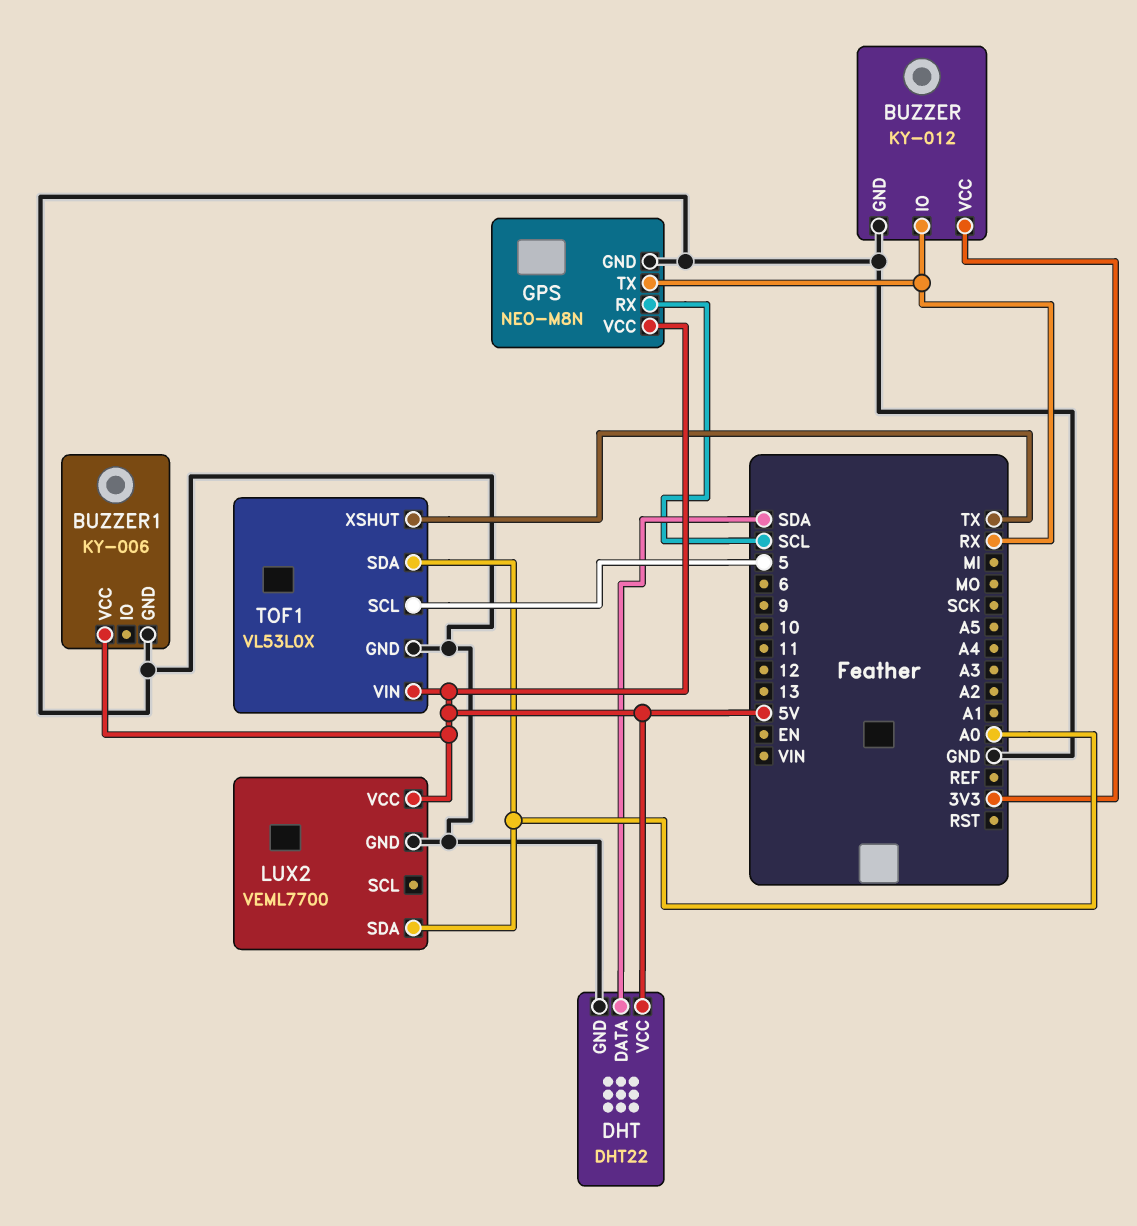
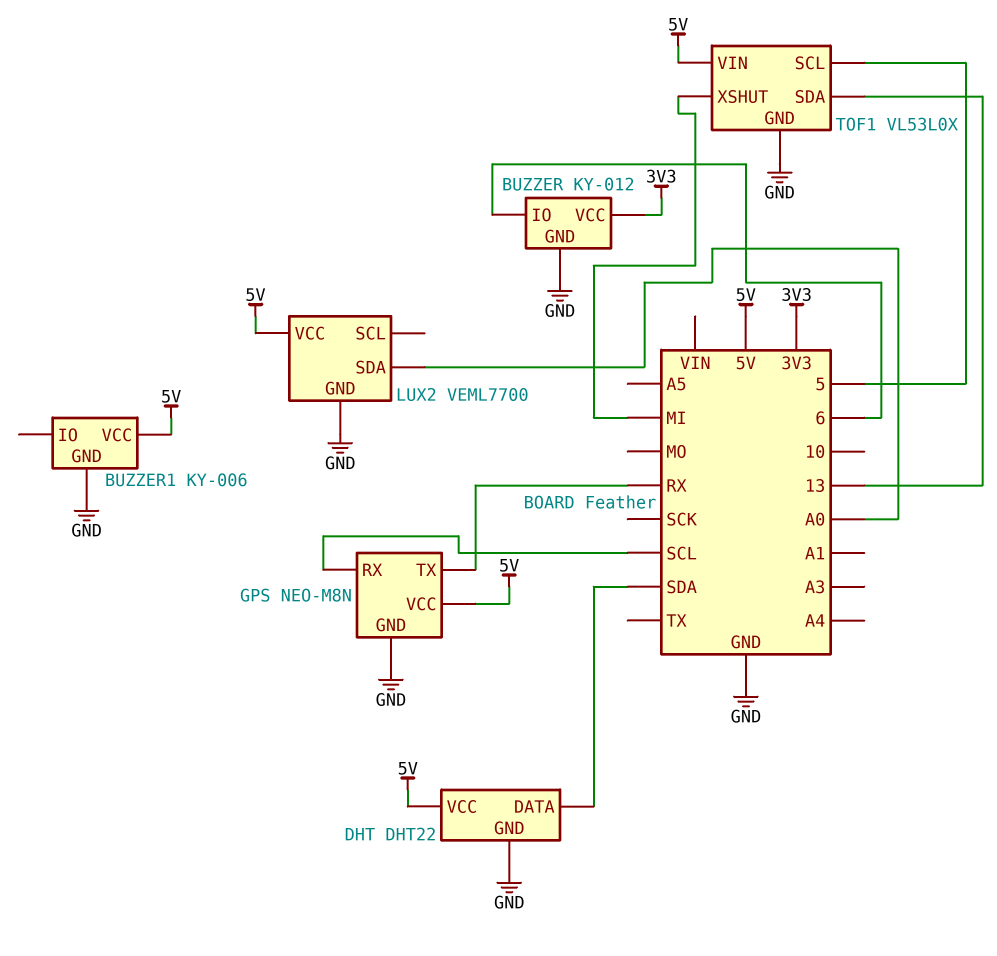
BUZZER pin IO: RX -> 6
TOF1 pin SDA: A0 -> 13
TOF1 pin XSHUT: TX -> MI

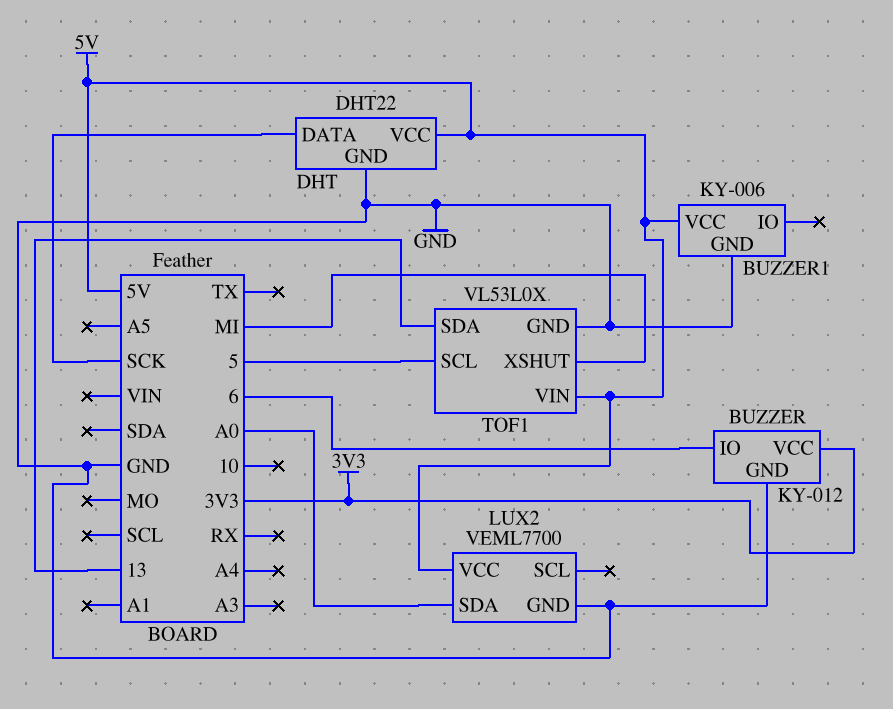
DHT pin DATA: SDA -> SCK
GPS: NEO-M8N -> none
GPS pin GND: GND -> none
GPS pin RX: SCL -> none
GPS pin TX: RX -> none
GPS pin VCC: 5V -> none

